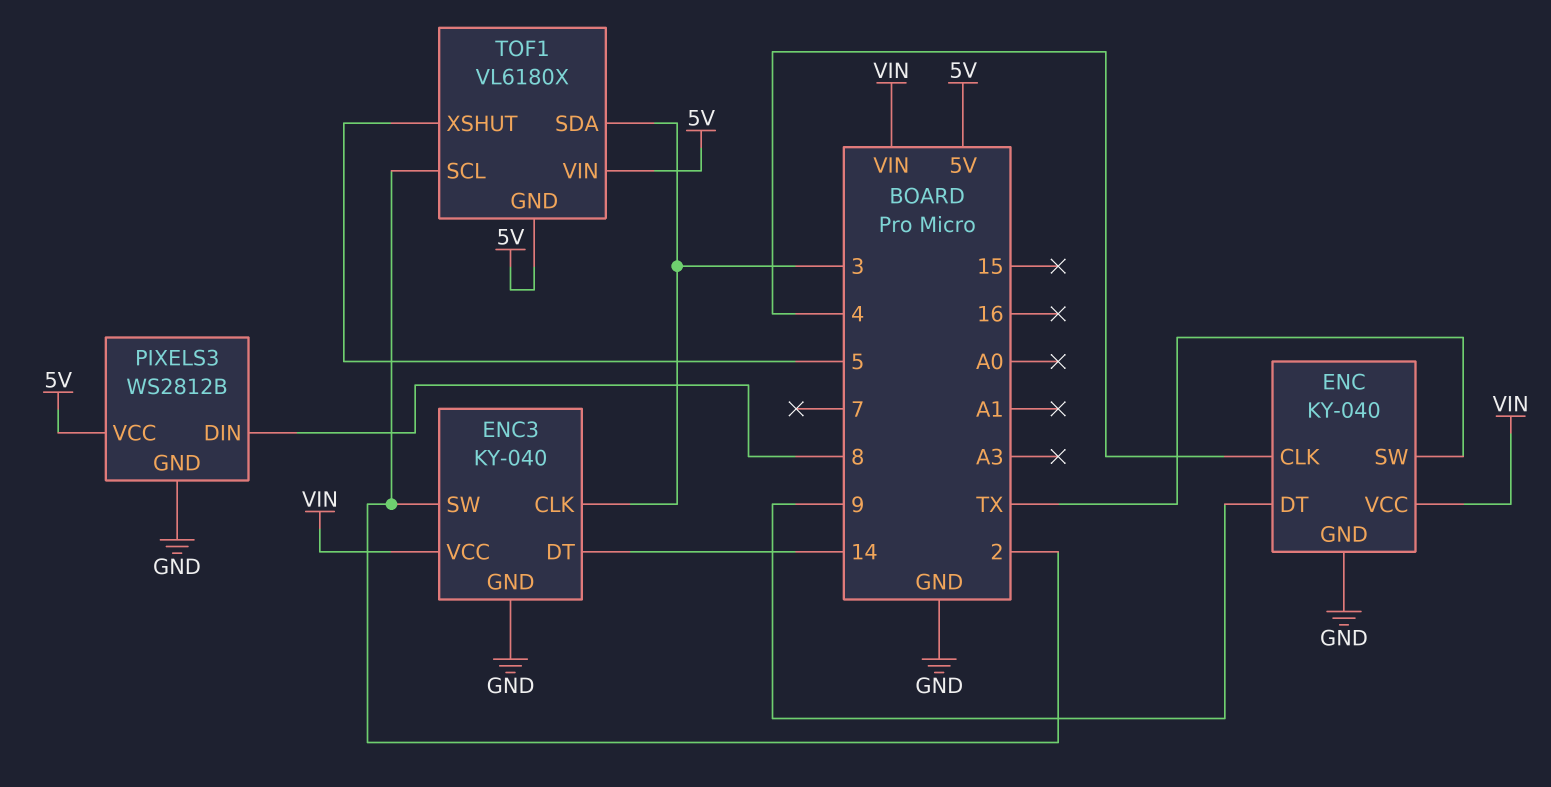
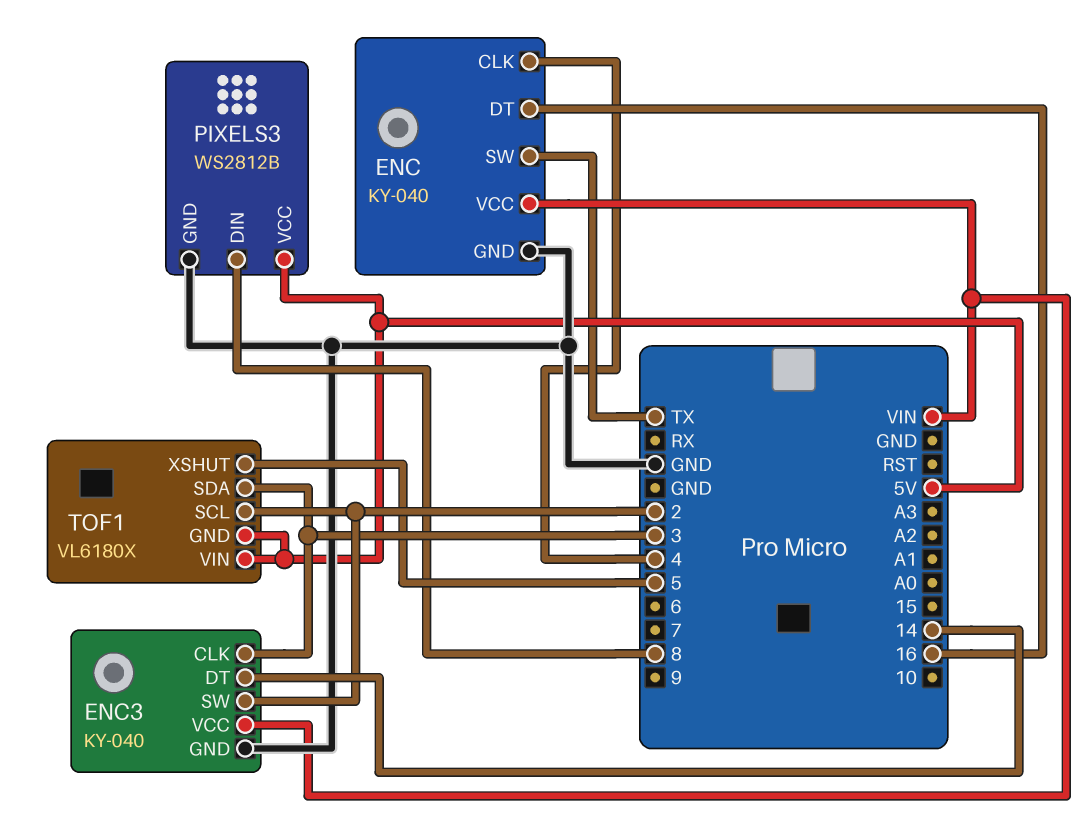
ENC pin DT: 9 -> 16

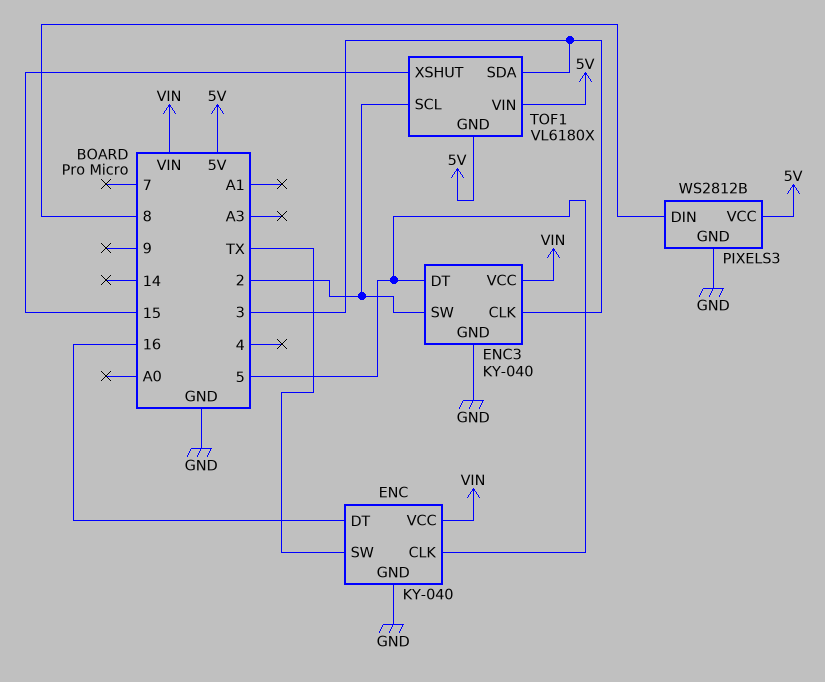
ENC pin CLK: 4 -> 5
ENC3 pin DT: 14 -> 5
TOF1 pin XSHUT: 5 -> 15

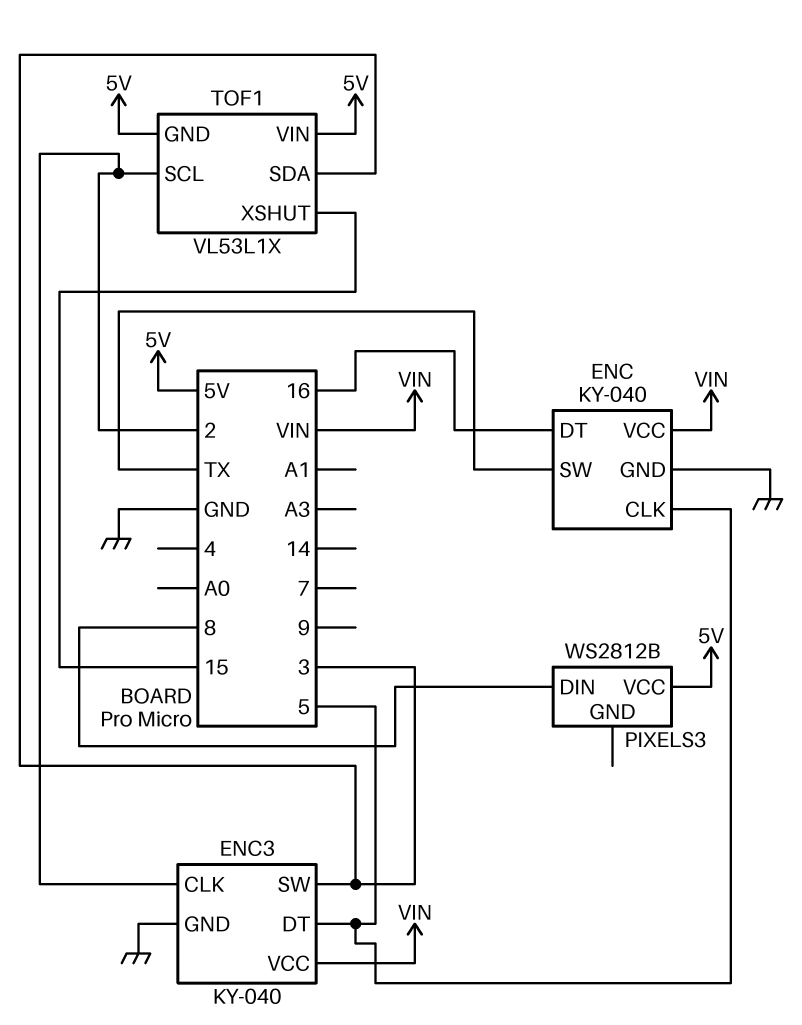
ENC3 pin CLK: 3 -> 2
ENC3 pin SW: 2 -> 3
PIXELS3 pin GND: GND -> none
TOF1: VL6180X -> VL53L1X

